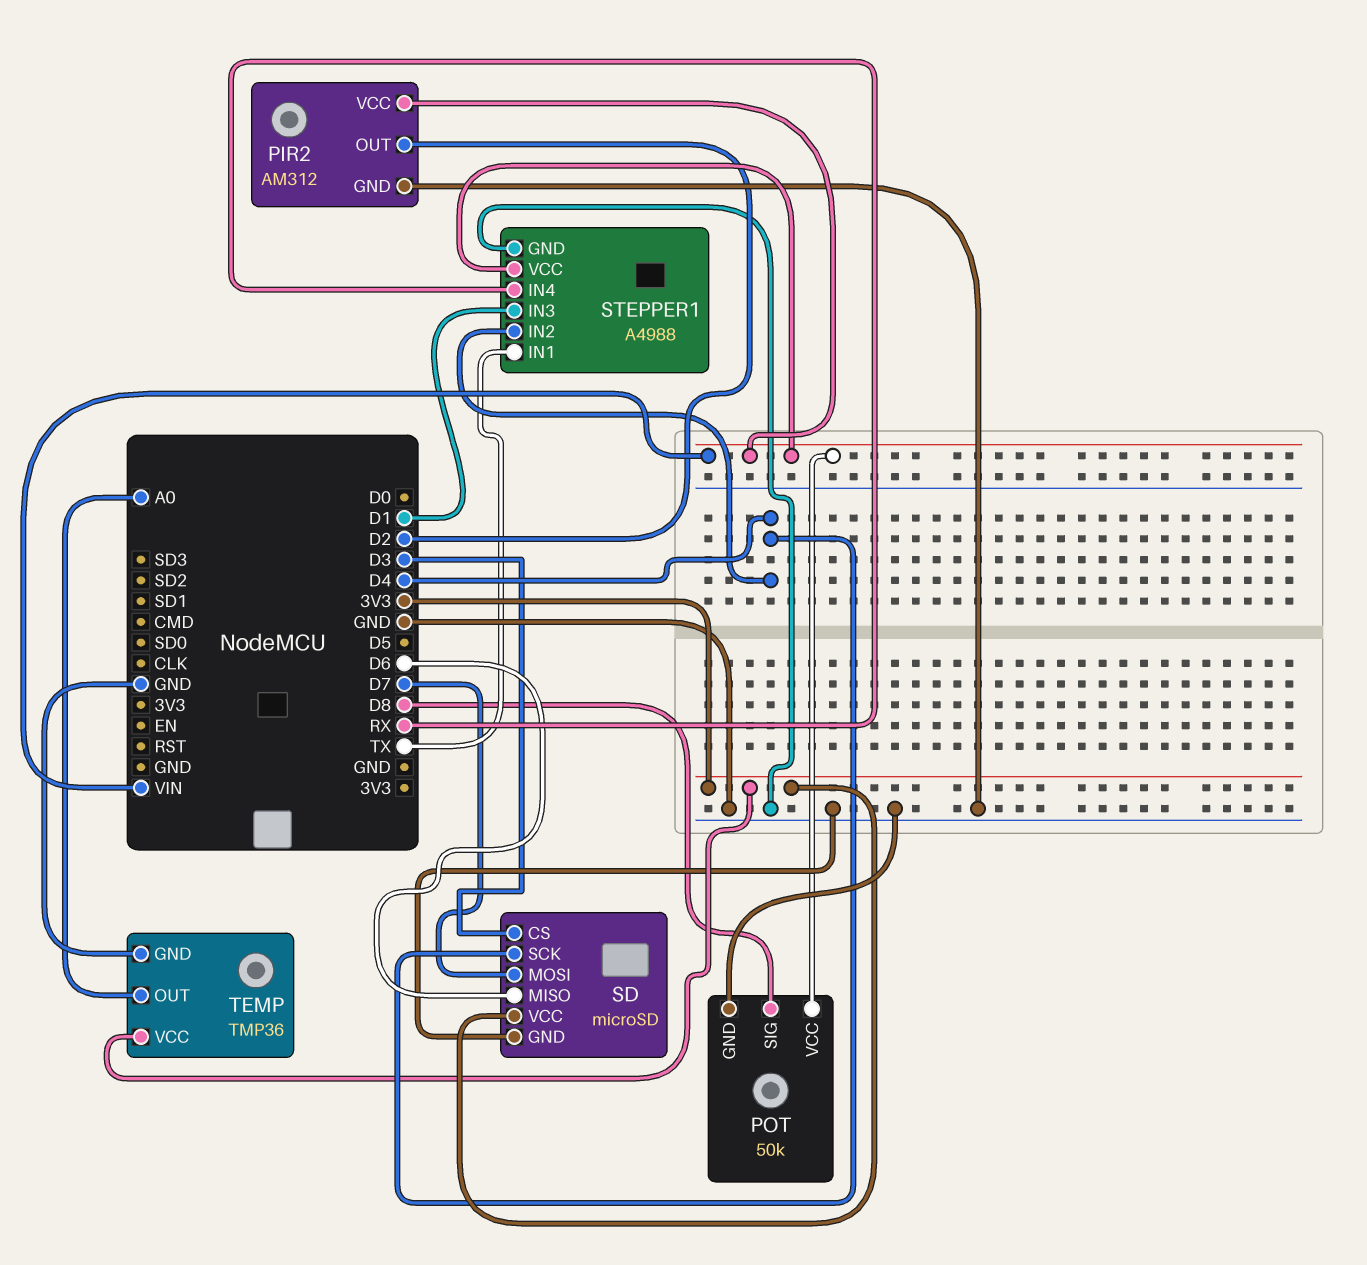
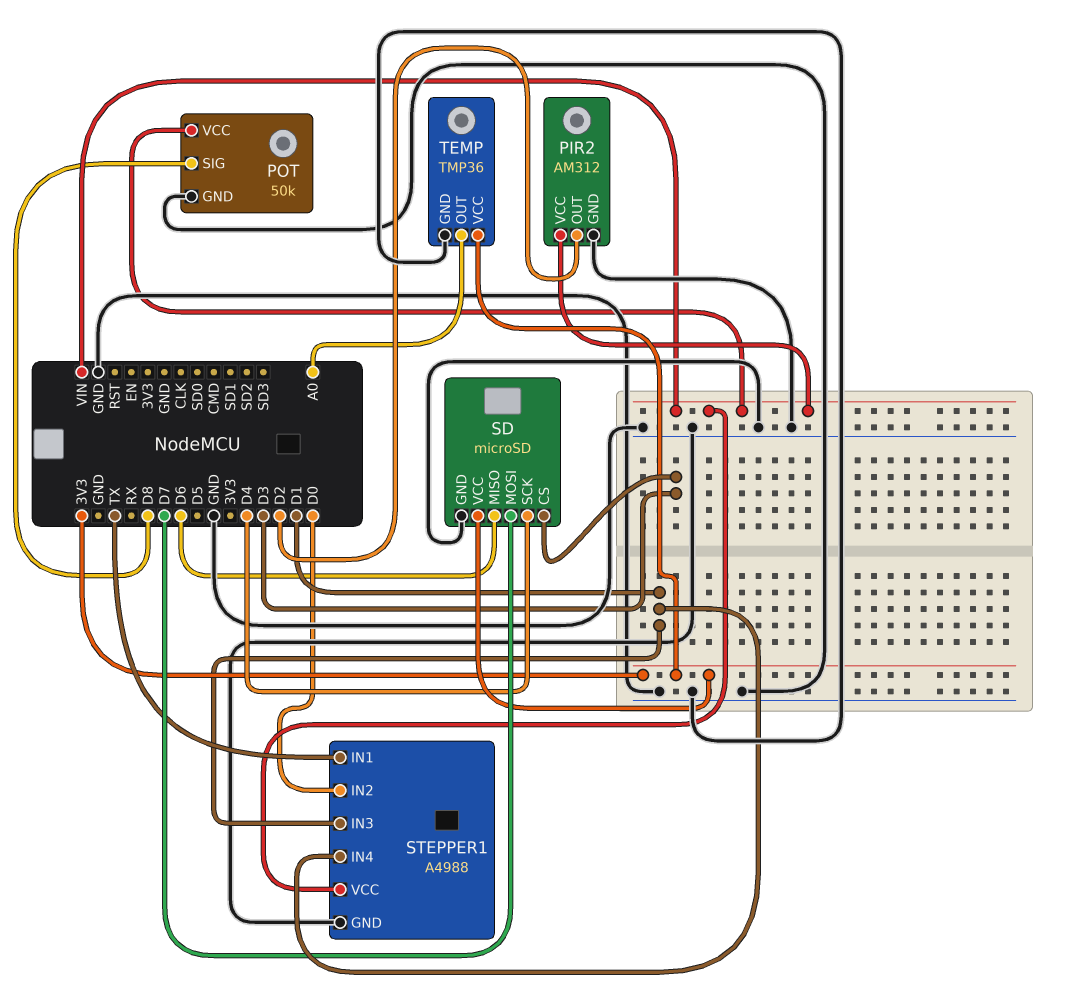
STEPPER1 pin IN2: D4 -> D0
STEPPER1 pin IN4: RX -> D1

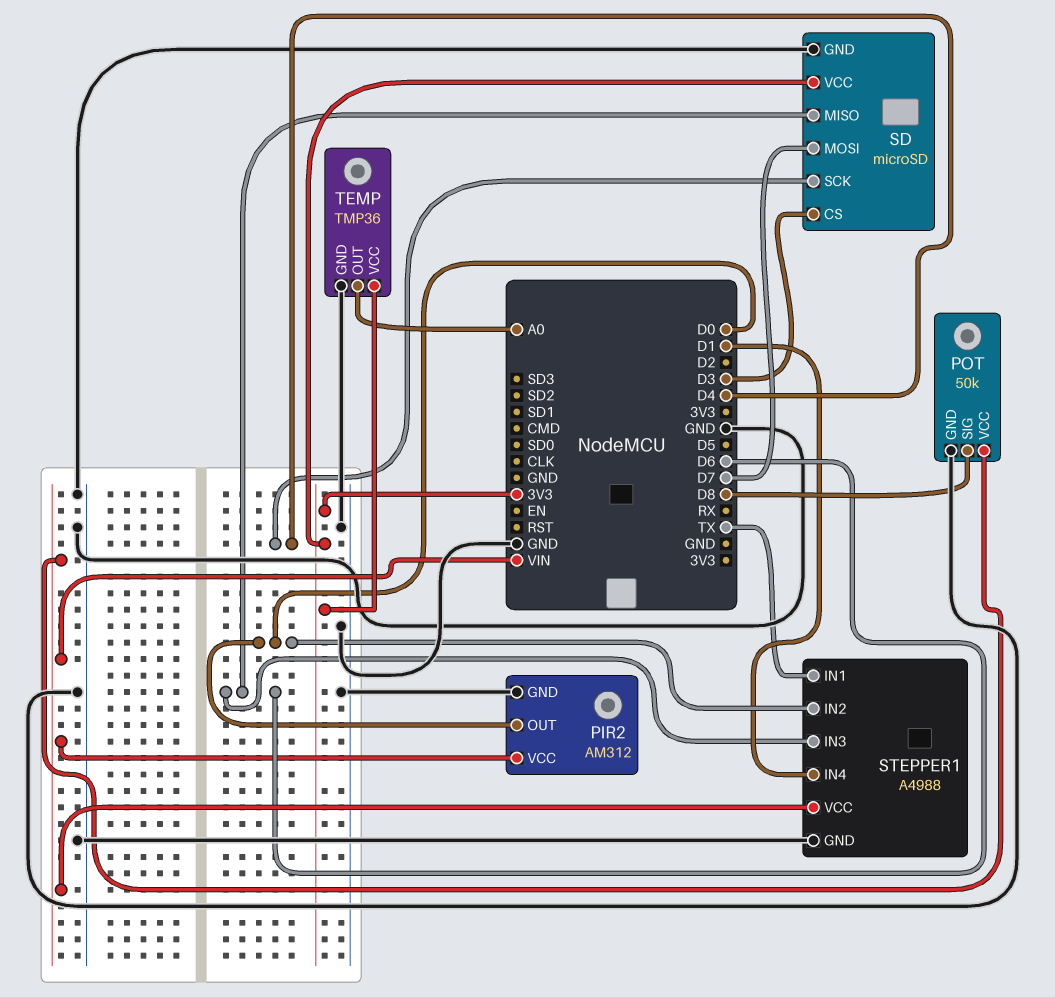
PIR2 pin OUT: D2 -> D0
STEPPER1 pin IN3: D1 -> D6

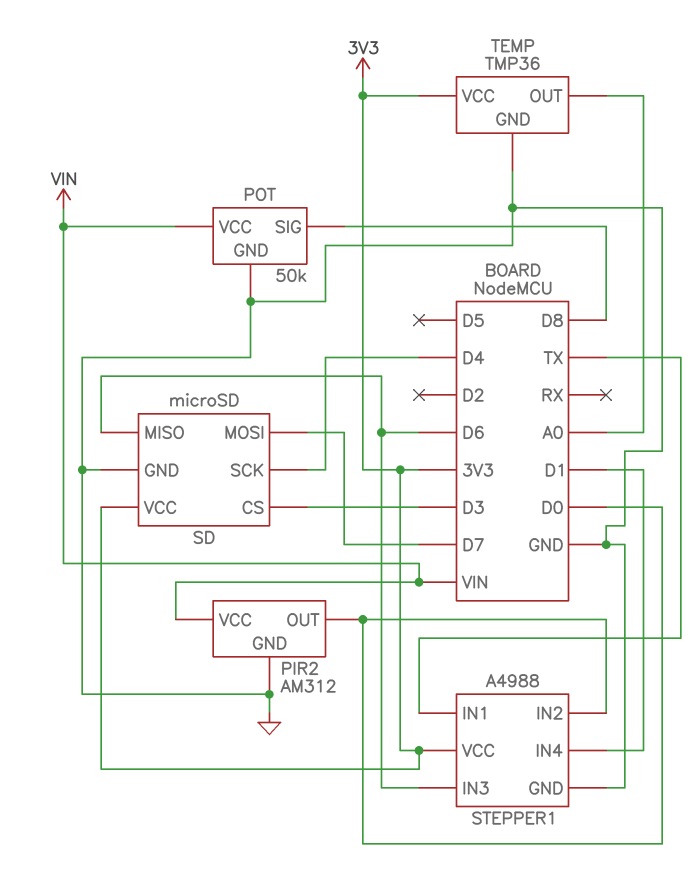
STEPPER1 pin VCC: VIN -> 3V3

